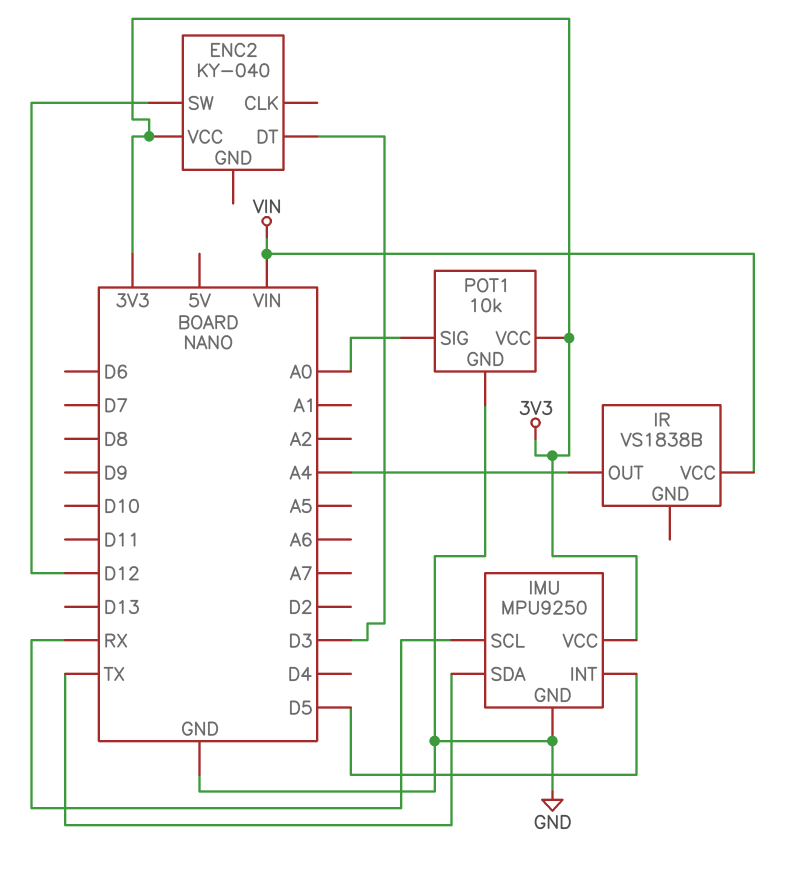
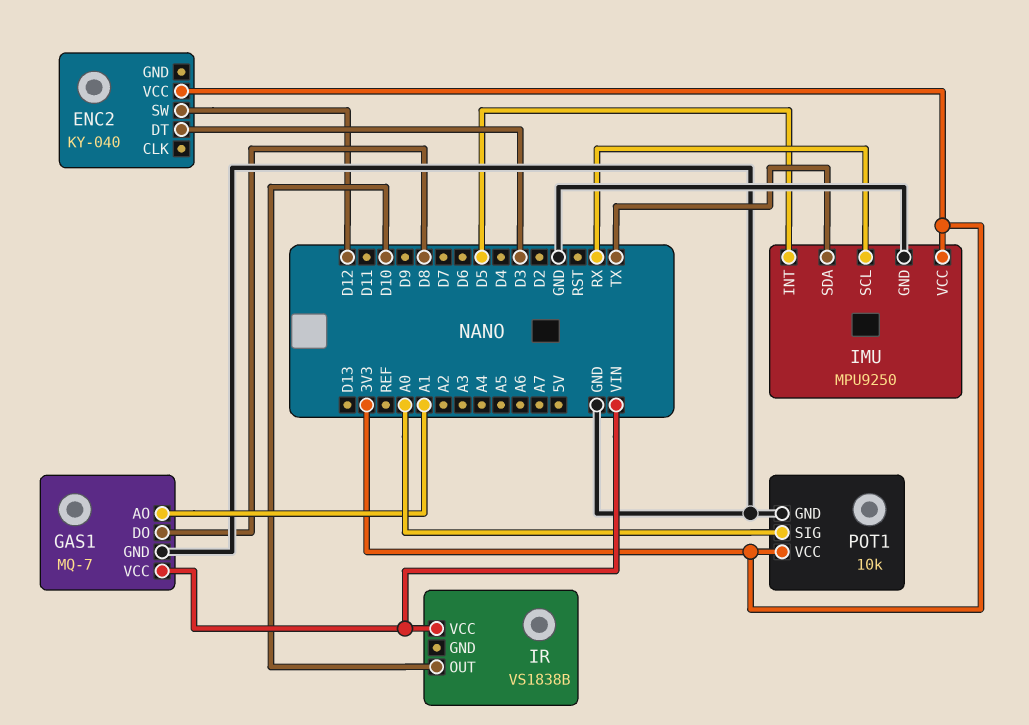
GAS1: none -> MQ-7
GAS1 pin AO: none -> A1
GAS1 pin DO: none -> D8
GAS1 pin GND: none -> GND
GAS1 pin VCC: none -> VIN
IR pin OUT: A4 -> D10

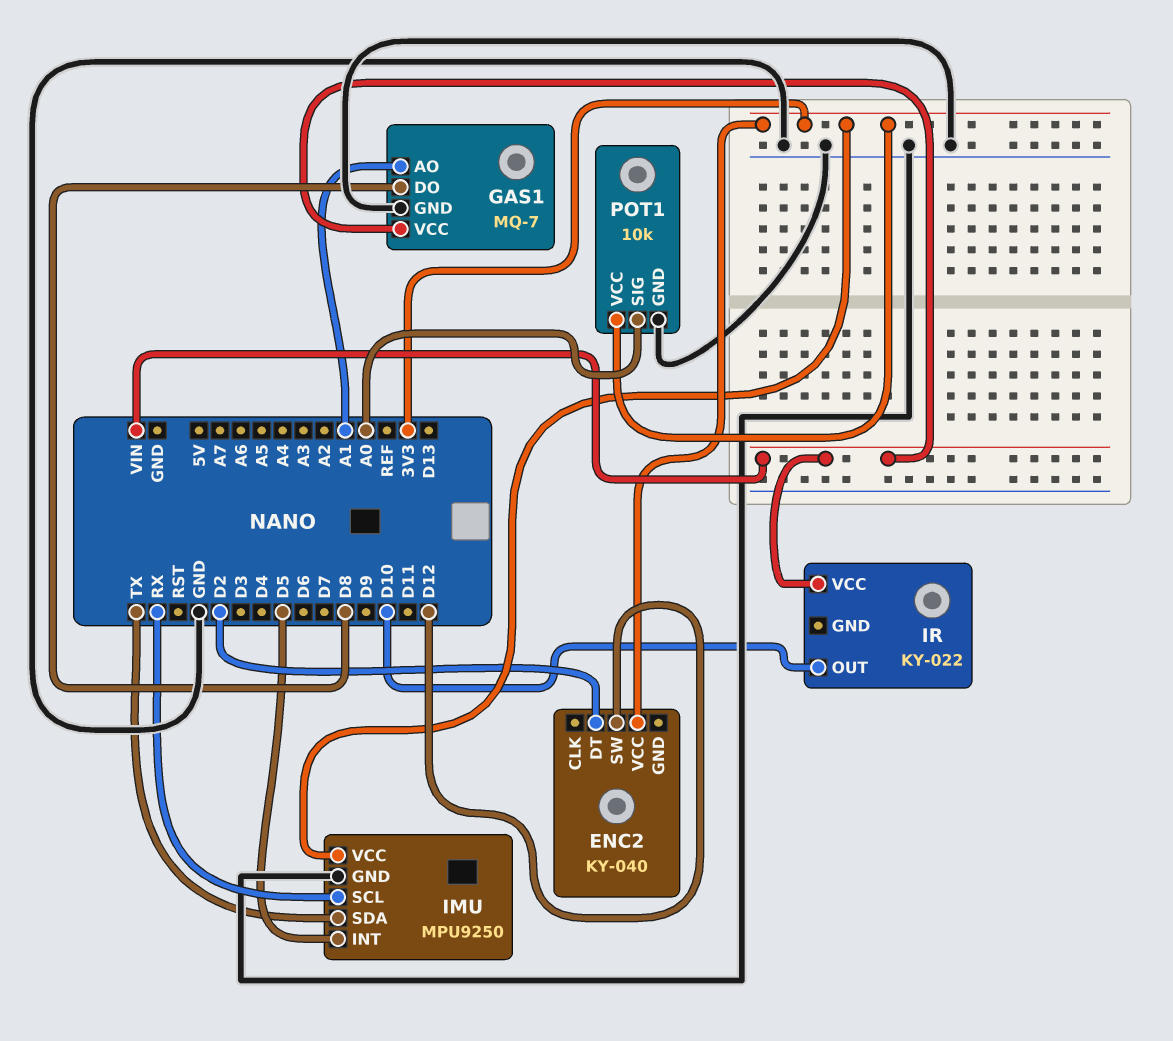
ENC2 pin DT: D3 -> D2
IR: VS1838B -> KY-022

